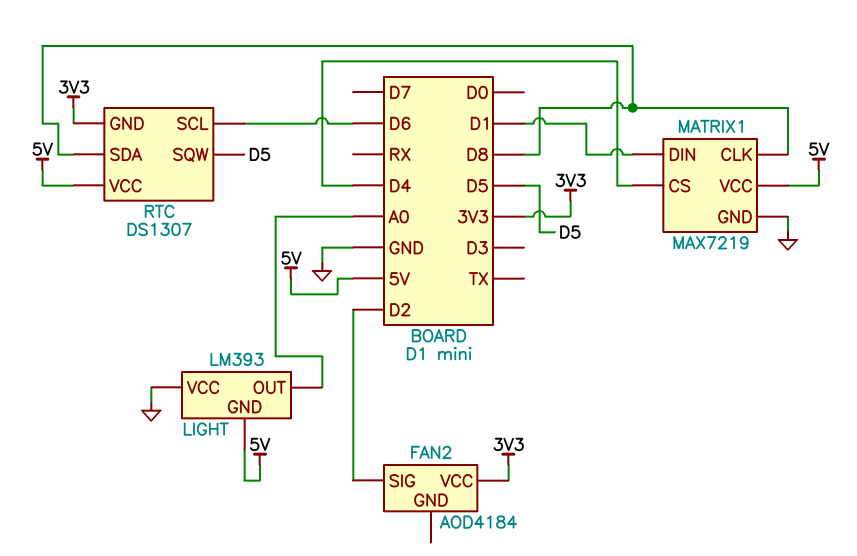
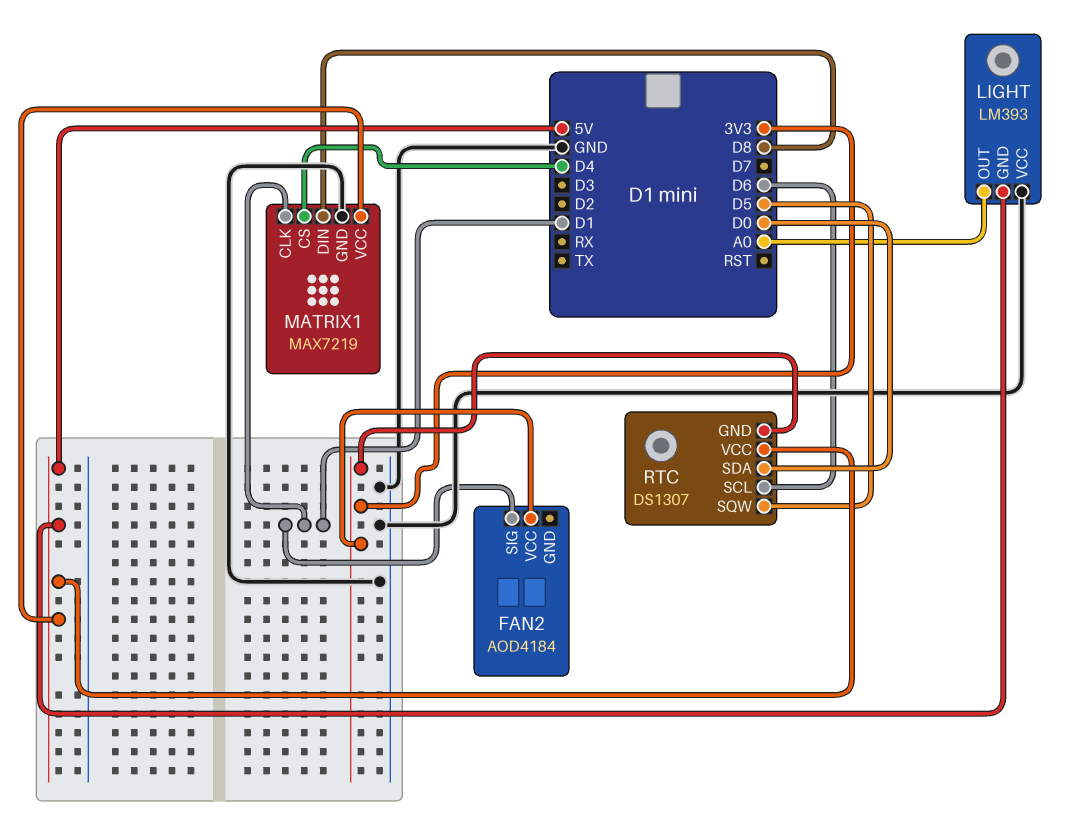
FAN2 pin SIG: D2 -> D1
MATRIX1 pin CLK: D8 -> D1
MATRIX1 pin DIN: D1 -> D8
RTC pin SDA: D8 -> D0

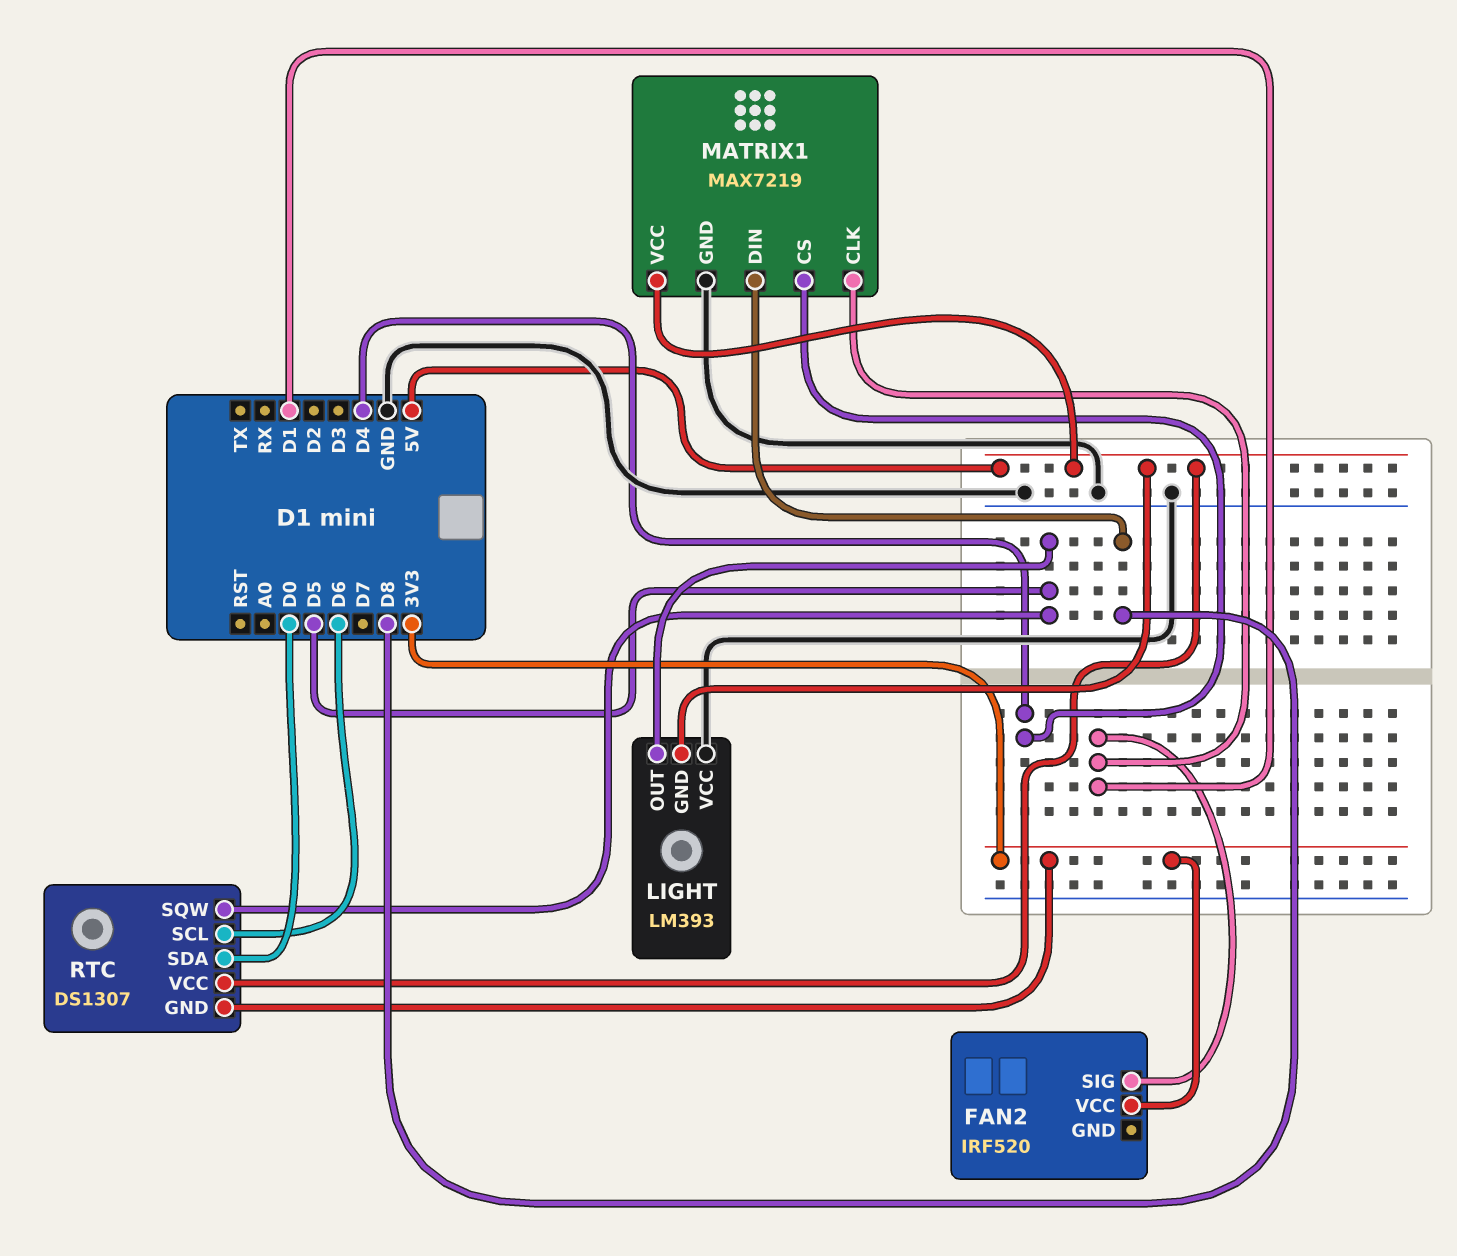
FAN2: AOD4184 -> IRF520
LIGHT pin OUT: A0 -> D5

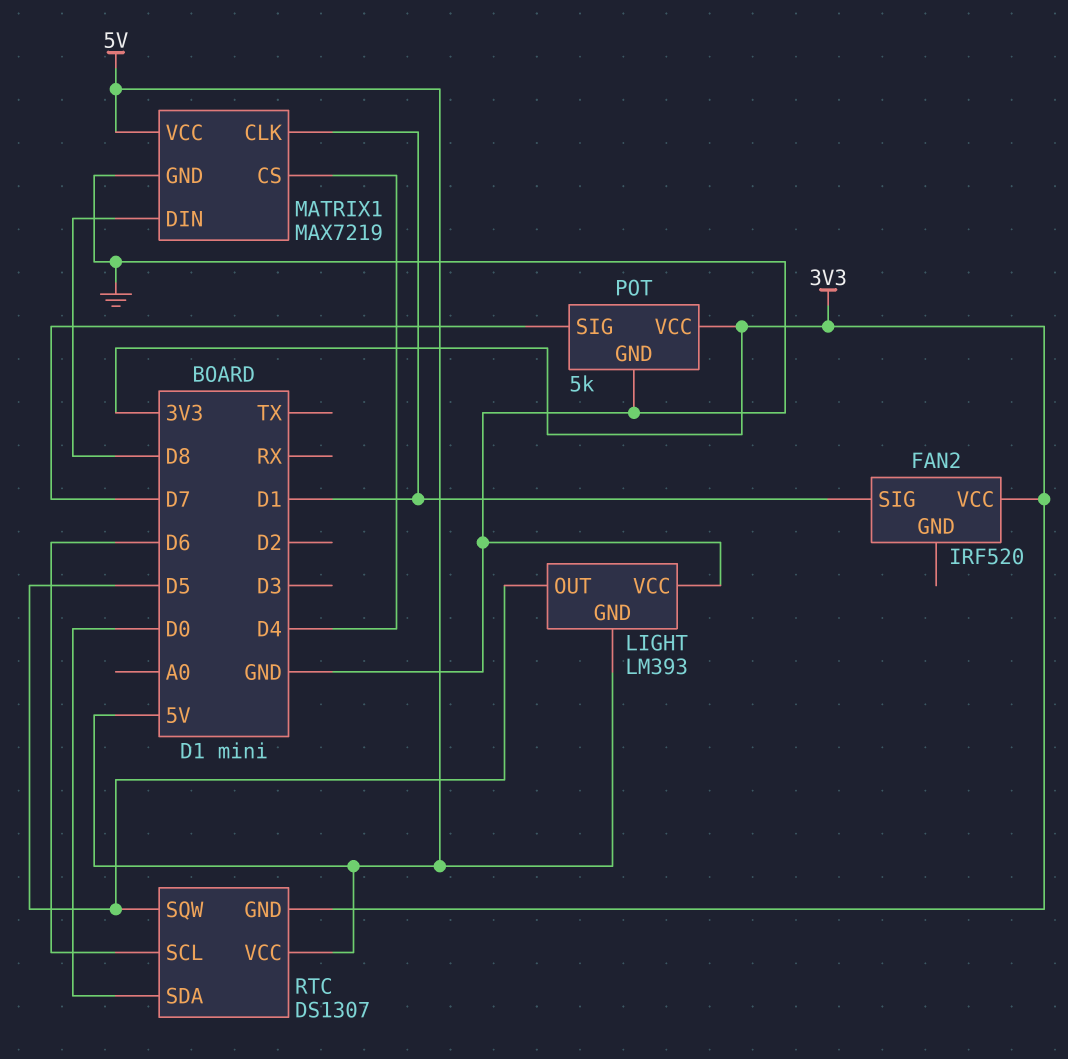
POT: none -> 5k
POT pin GND: none -> GND
POT pin SIG: none -> D7
POT pin VCC: none -> 3V3

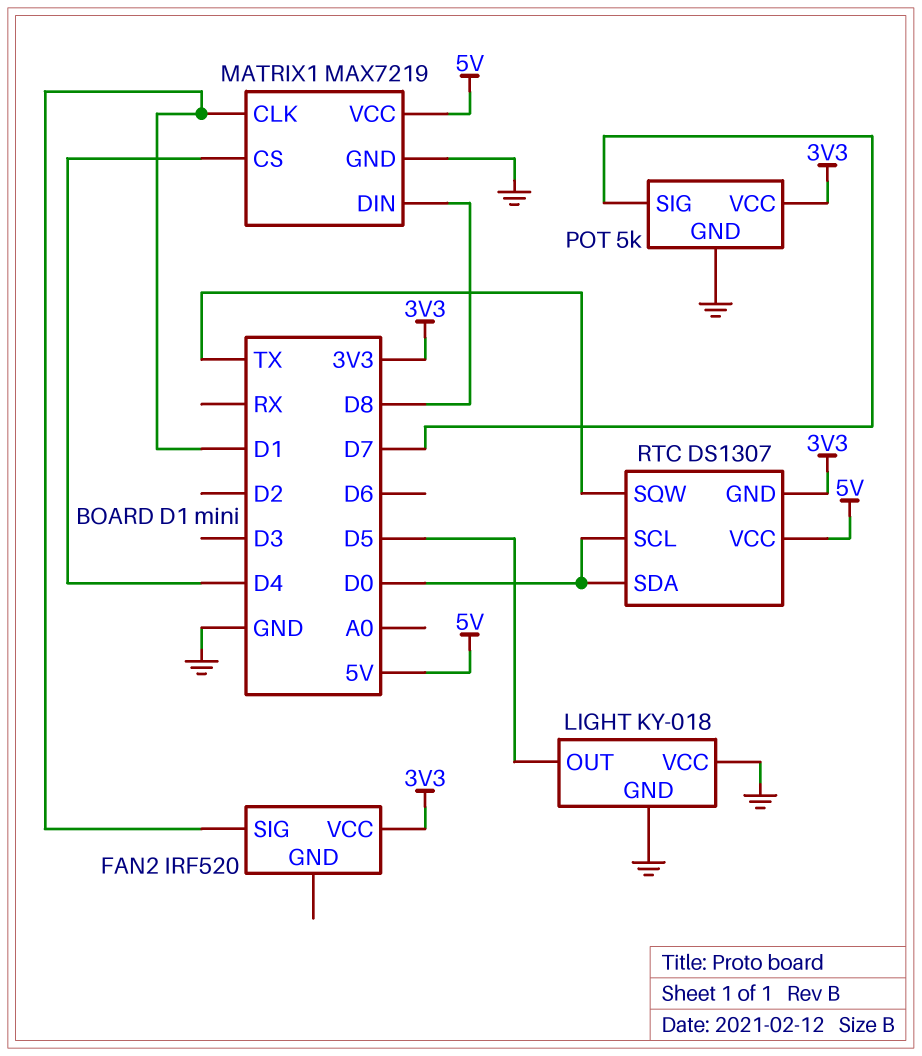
LIGHT: LM393 -> KY-018
LIGHT pin GND: 5V -> GND
RTC pin SCL: D6 -> D0
RTC pin SQW: D5 -> TX

